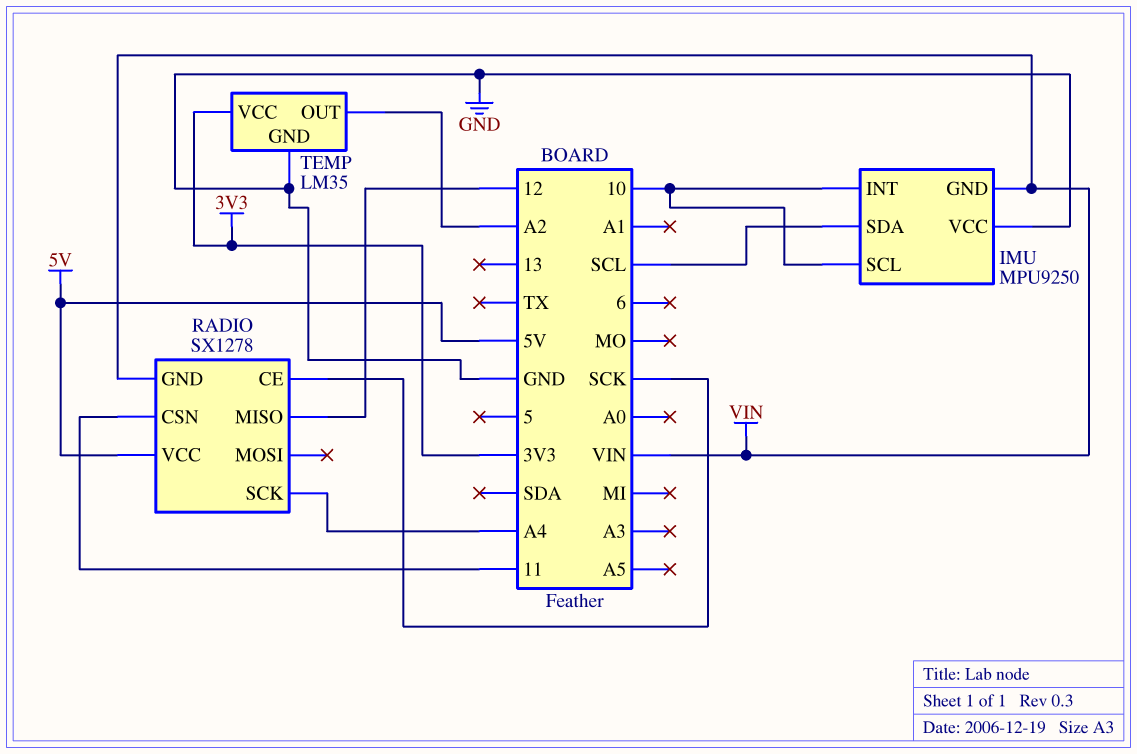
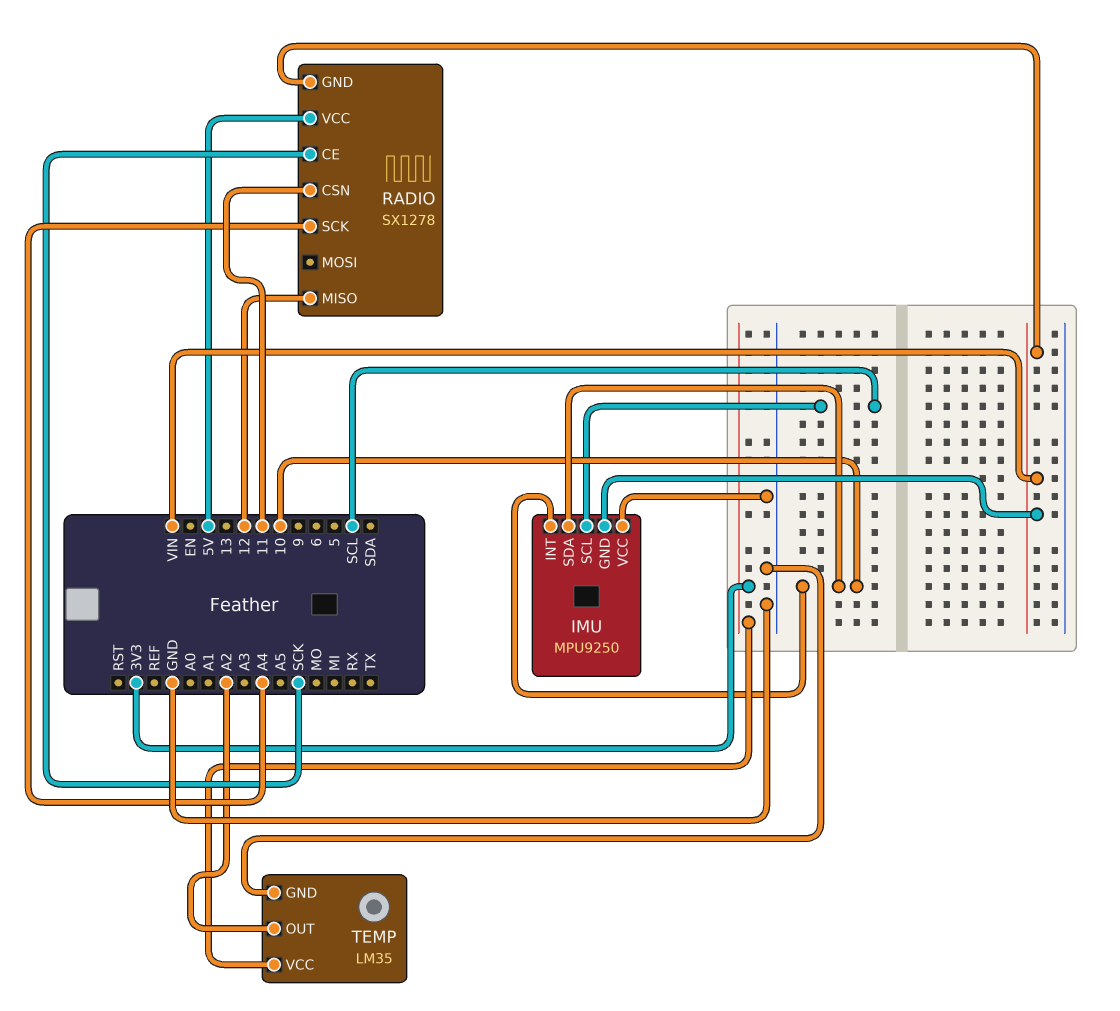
IMU pin SCL: 10 -> SCL
IMU pin SDA: SCL -> 10

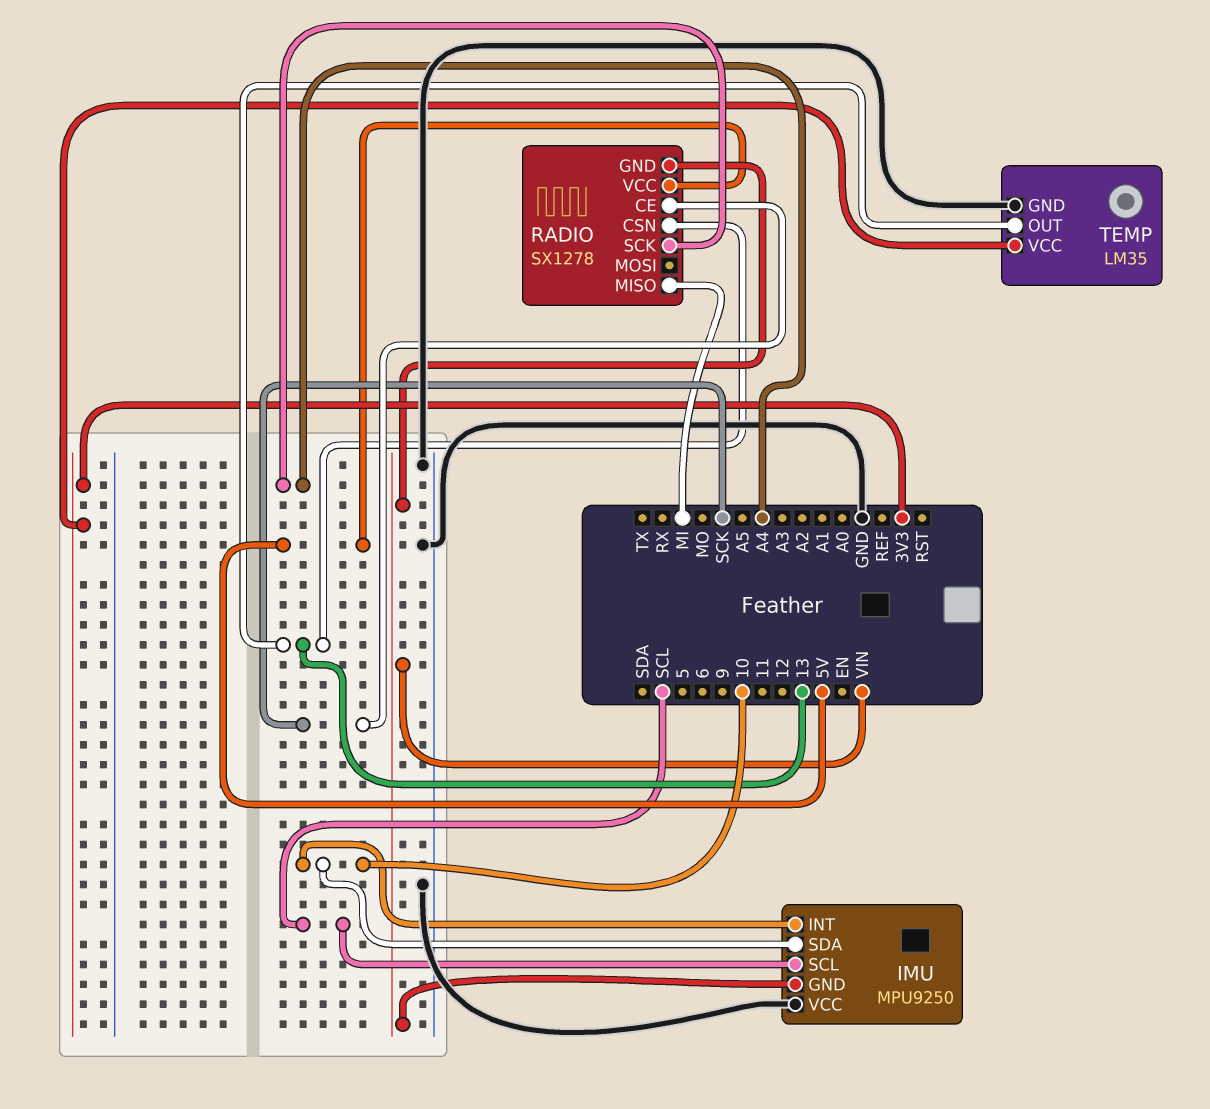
RADIO pin CSN: 11 -> 13
RADIO pin MISO: 12 -> MI
TEMP pin OUT: A2 -> 13

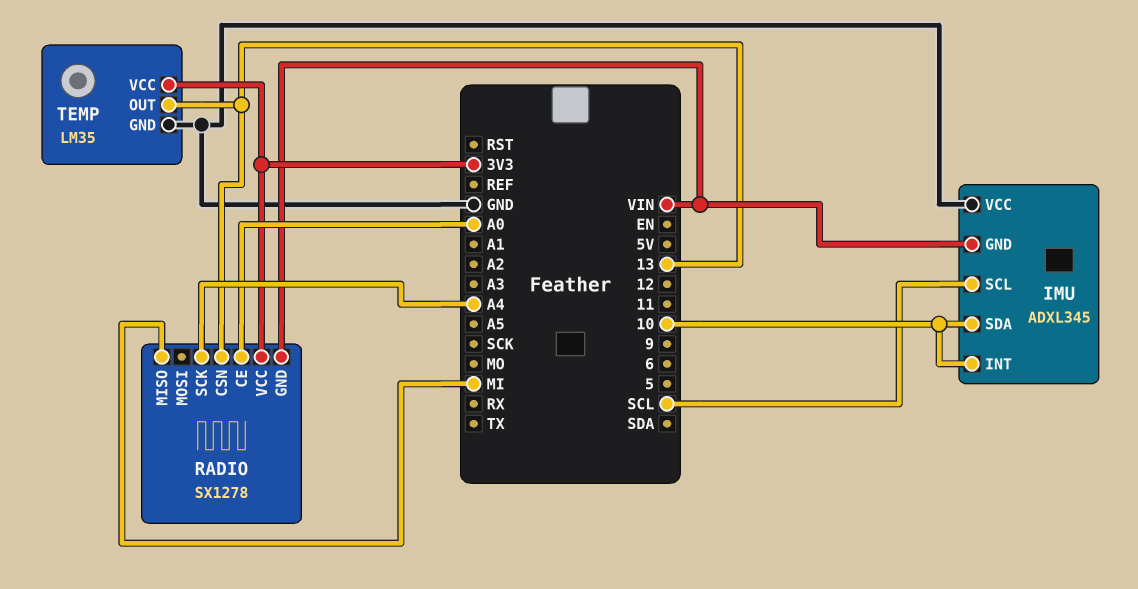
IMU: MPU9250 -> ADXL345
RADIO pin CE: SCK -> A0
RADIO pin VCC: 5V -> 3V3

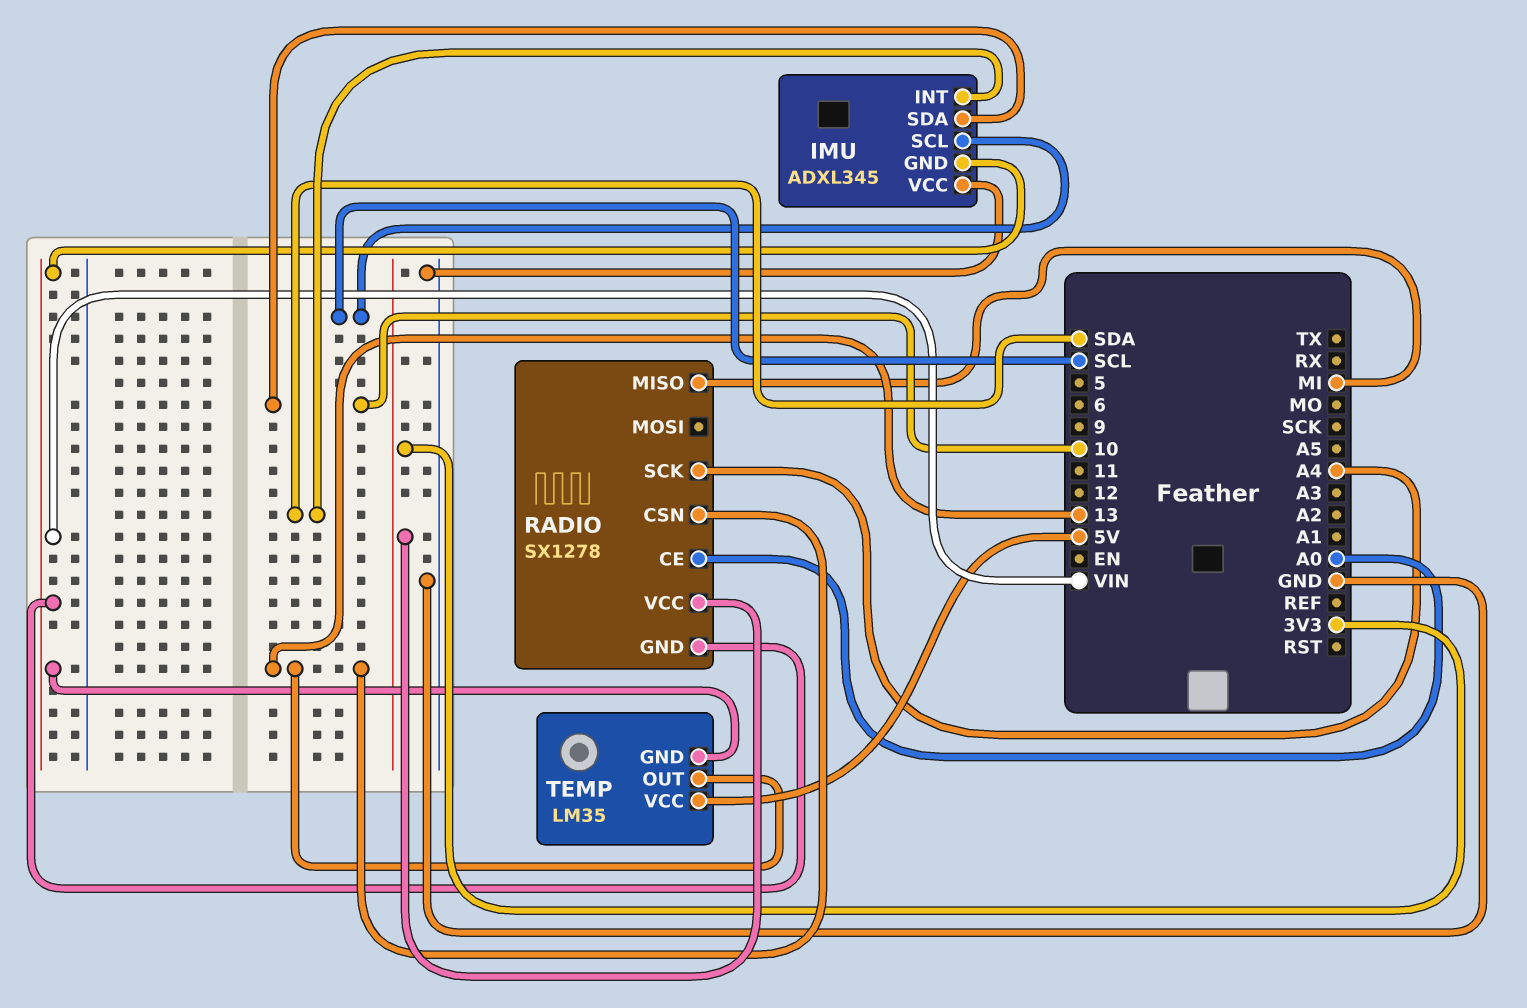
IMU pin INT: 10 -> SDA
TEMP pin GND: GND -> VIN
TEMP pin VCC: 3V3 -> 5V

